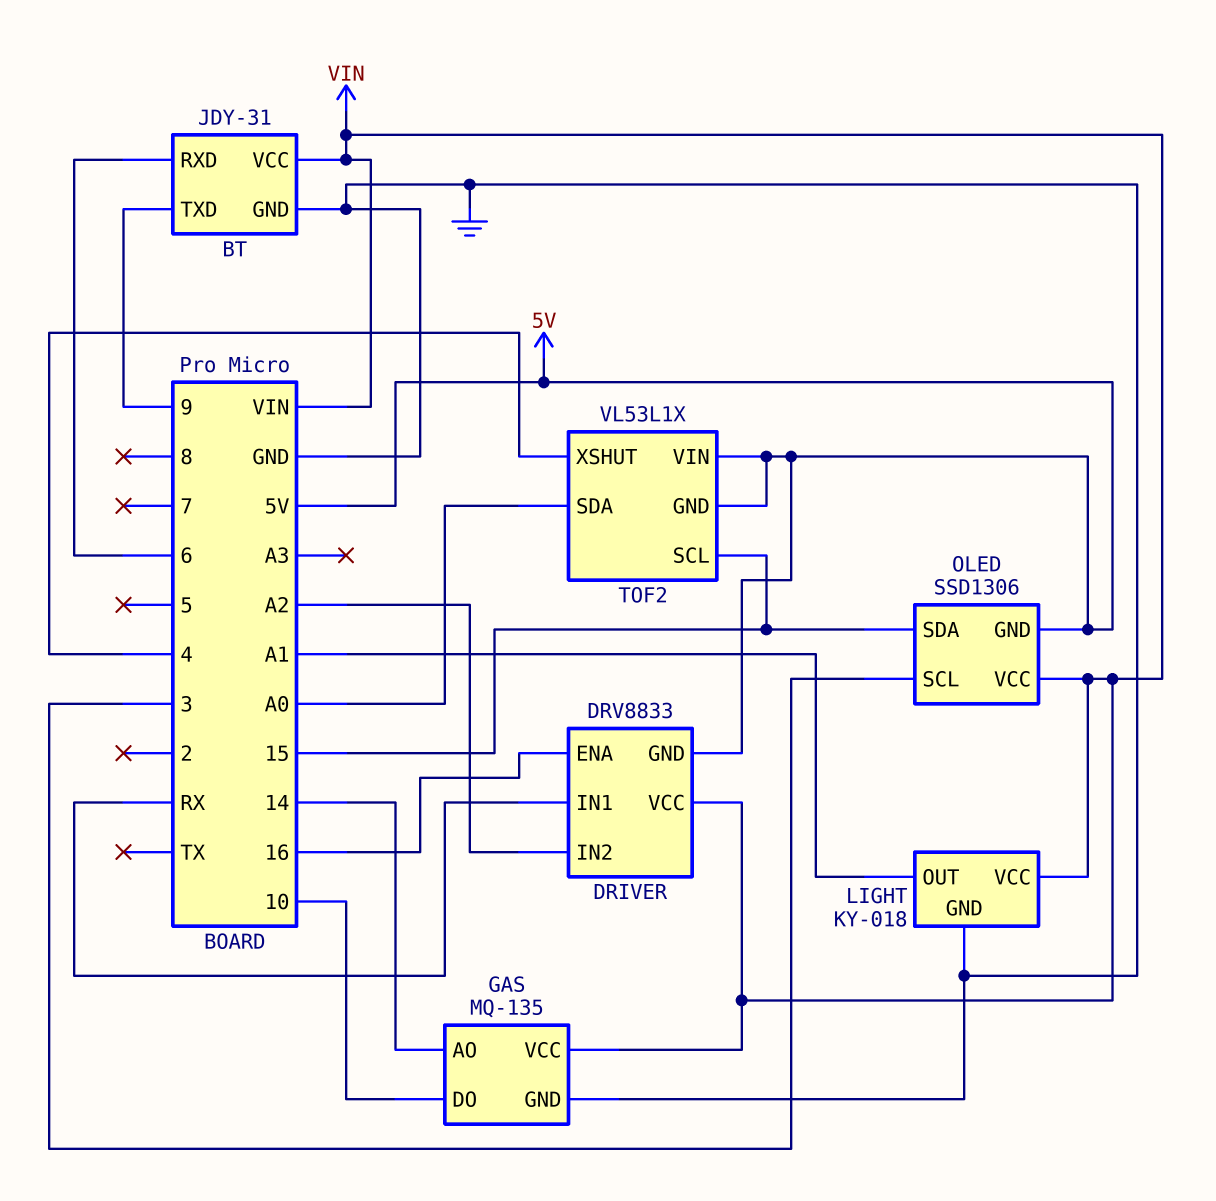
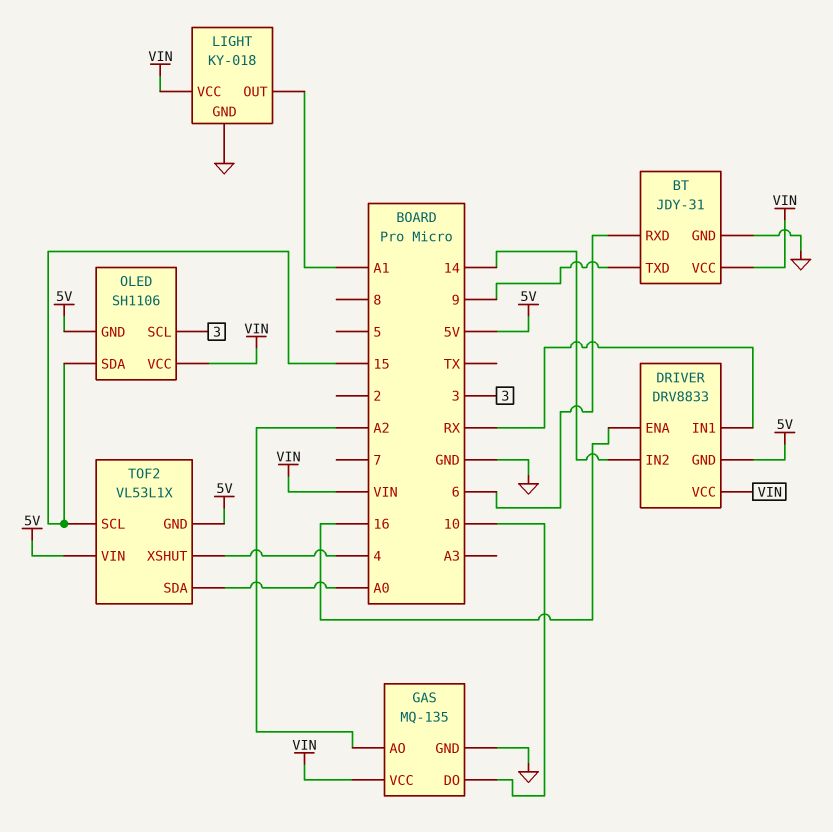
DRIVER pin IN2: A2 -> 14
GAS pin AO: 14 -> A2
OLED: SSD1306 -> SH1106

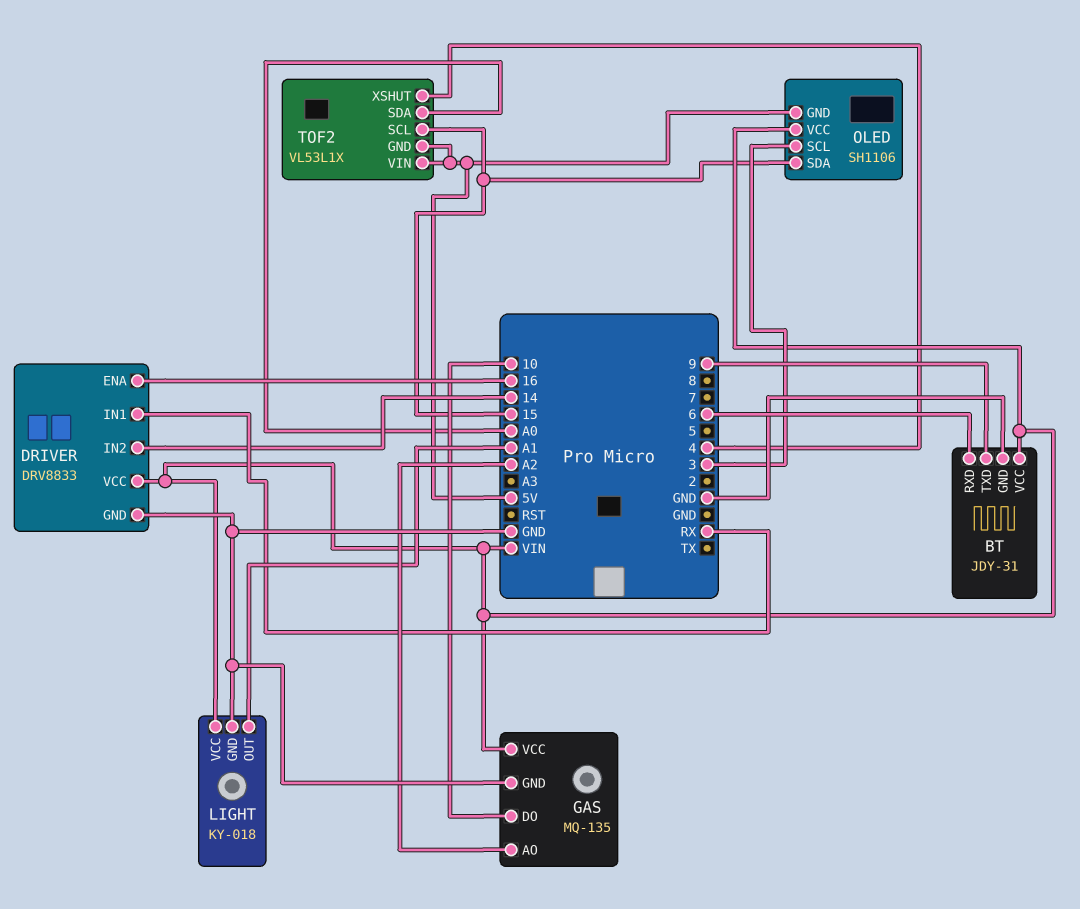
DRIVER pin GND: 5V -> GND

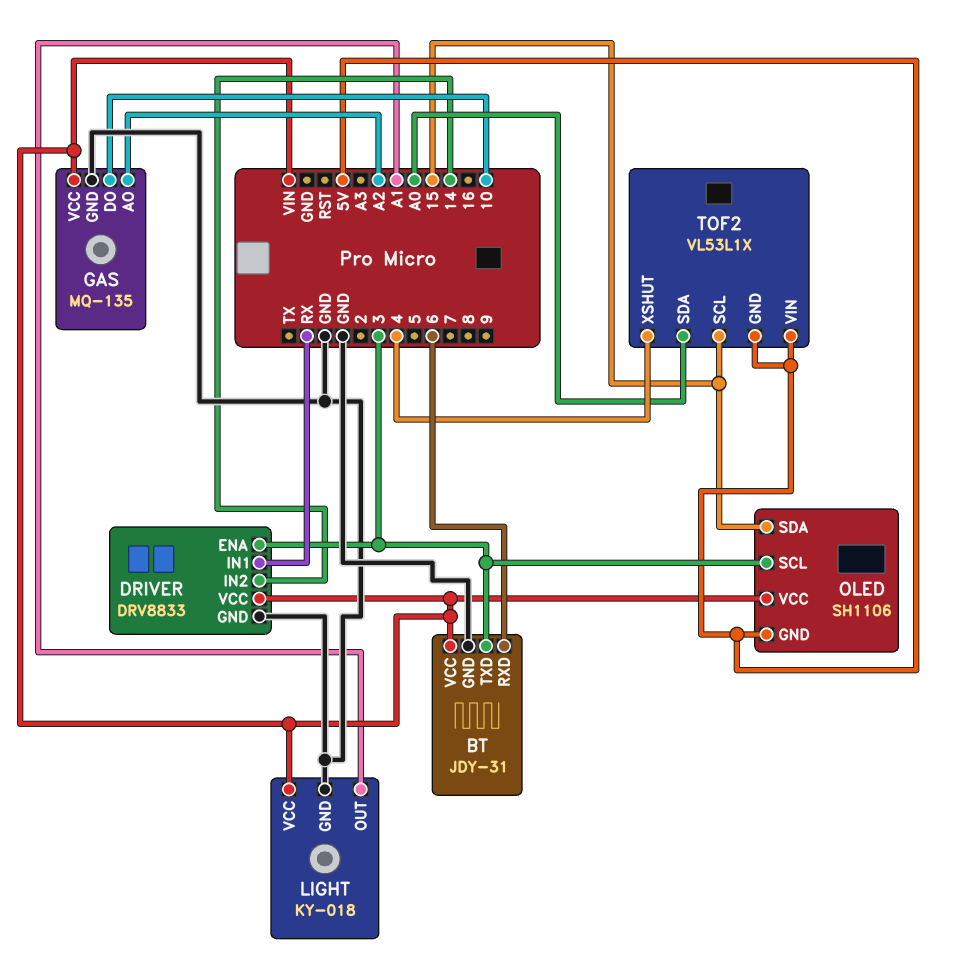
BT pin TXD: 9 -> 3
DRIVER pin ENA: 16 -> 3

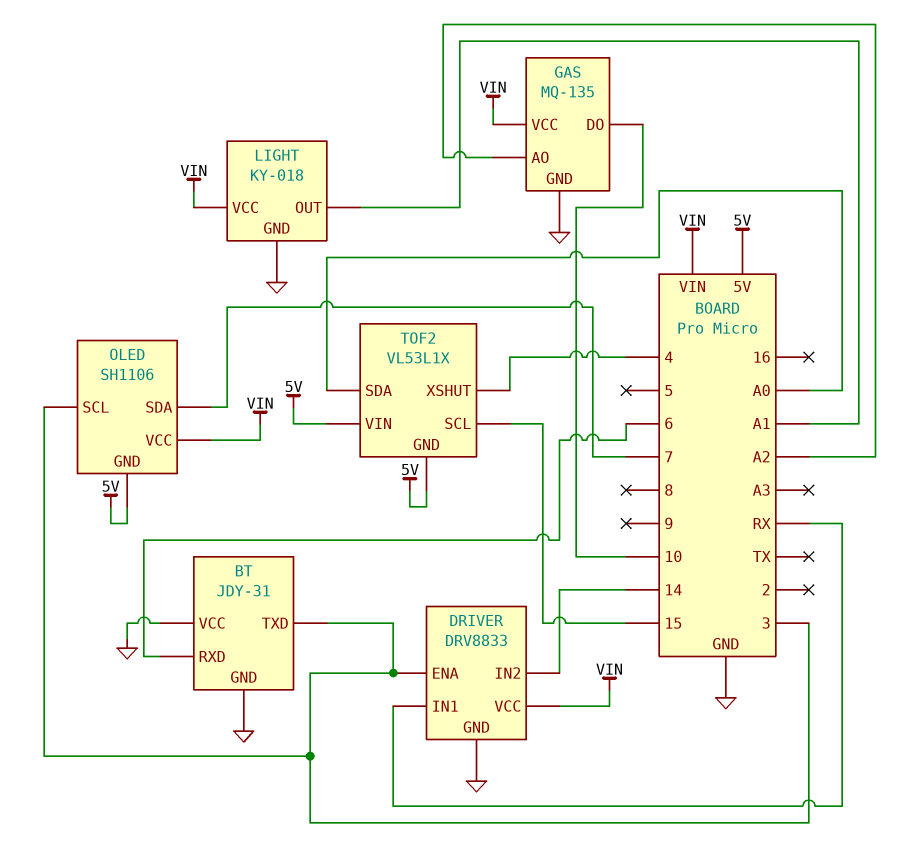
BT pin VCC: VIN -> GND
OLED pin SDA: 15 -> 7

